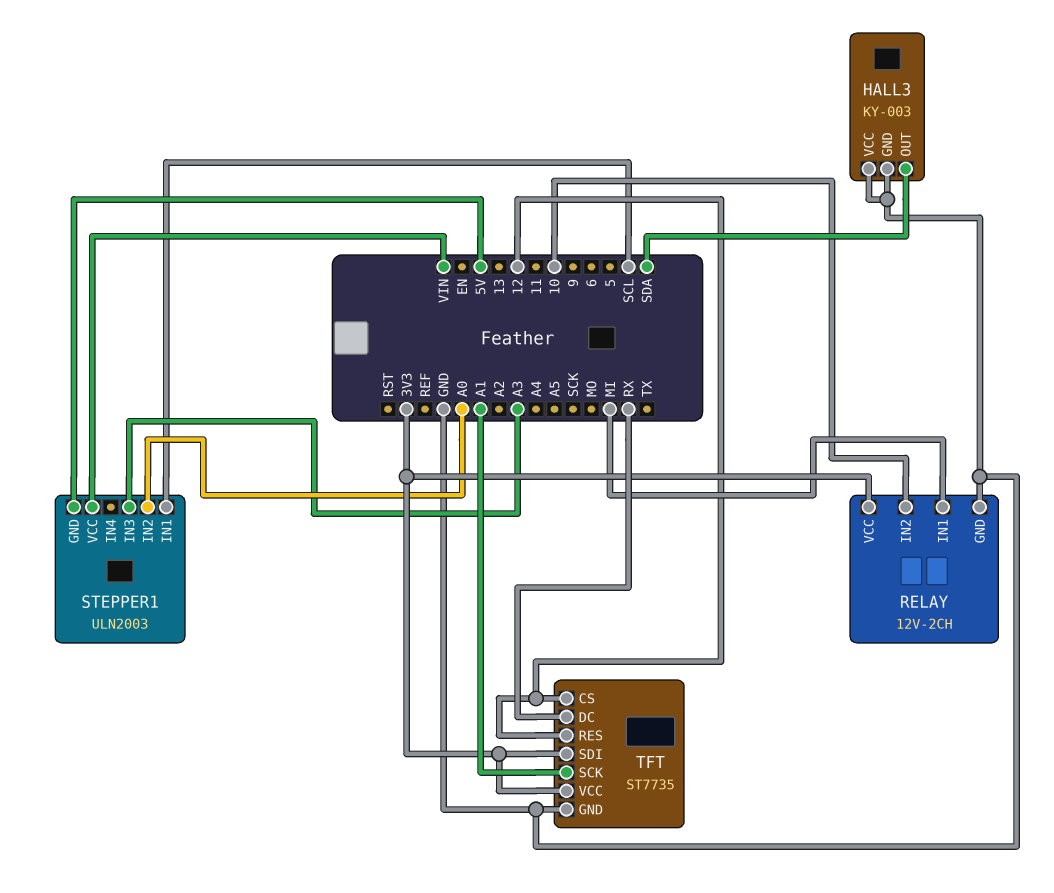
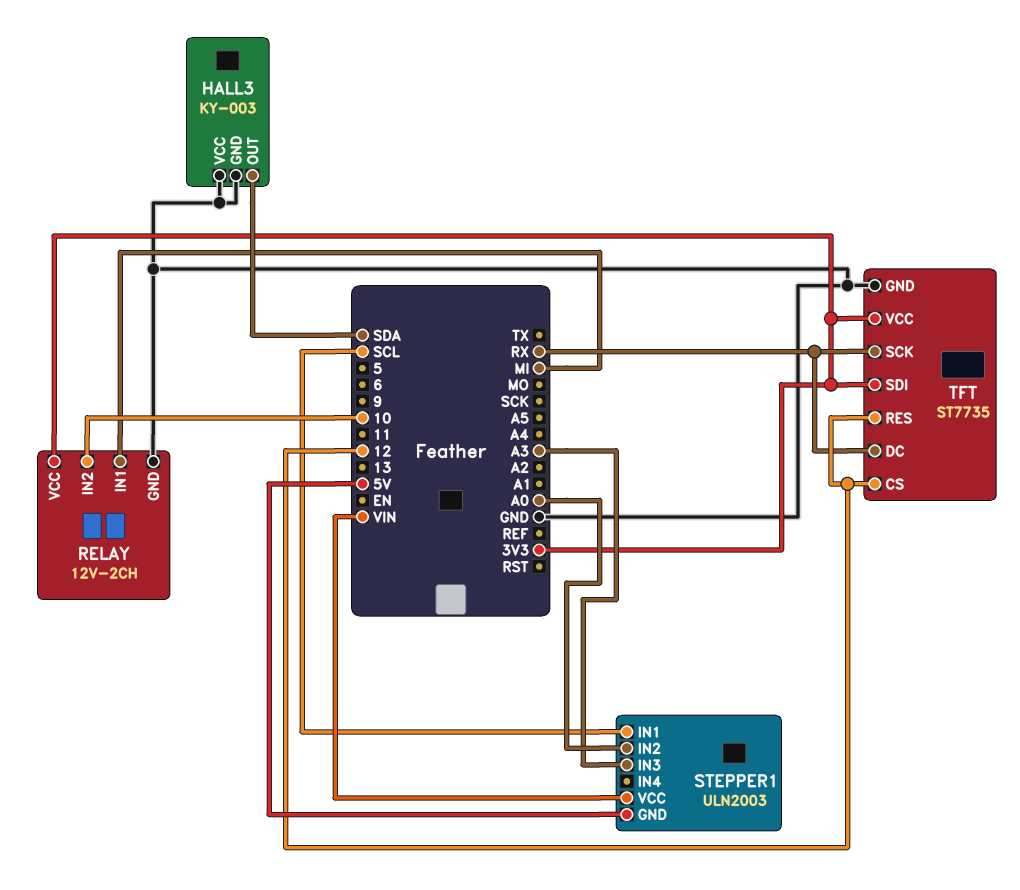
TFT pin SCK: A1 -> RX

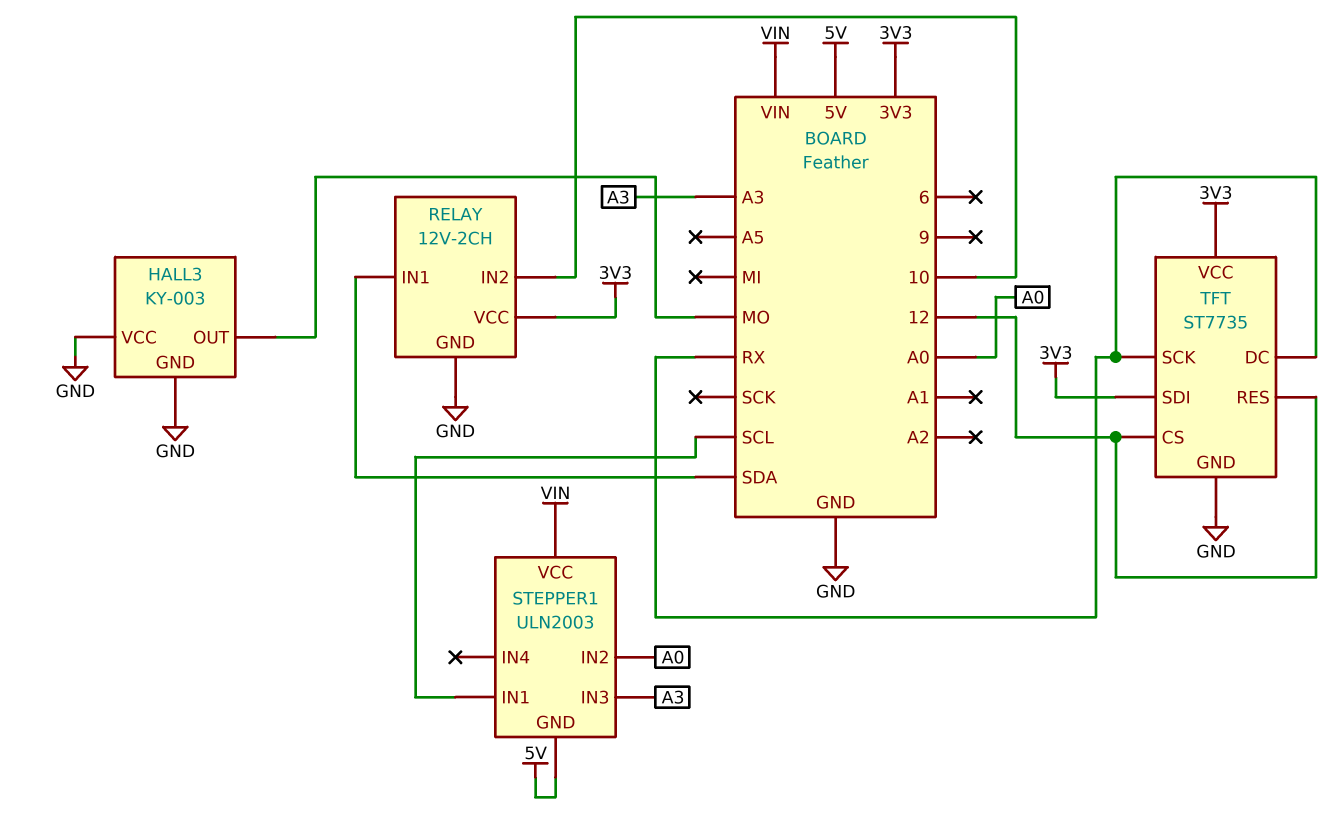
HALL3 pin OUT: SDA -> MO
RELAY pin IN1: MI -> SDA

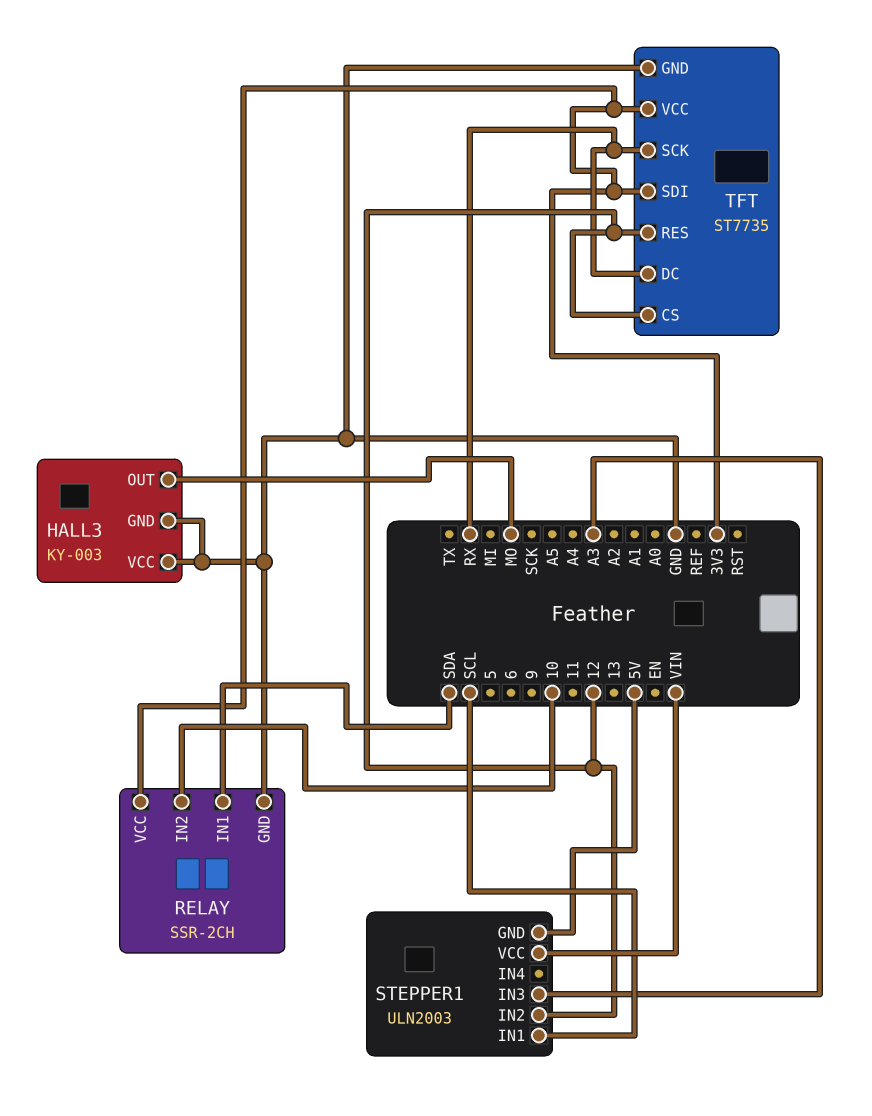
RELAY: 12V-2CH -> SSR-2CH
STEPPER1 pin IN2: A0 -> 12

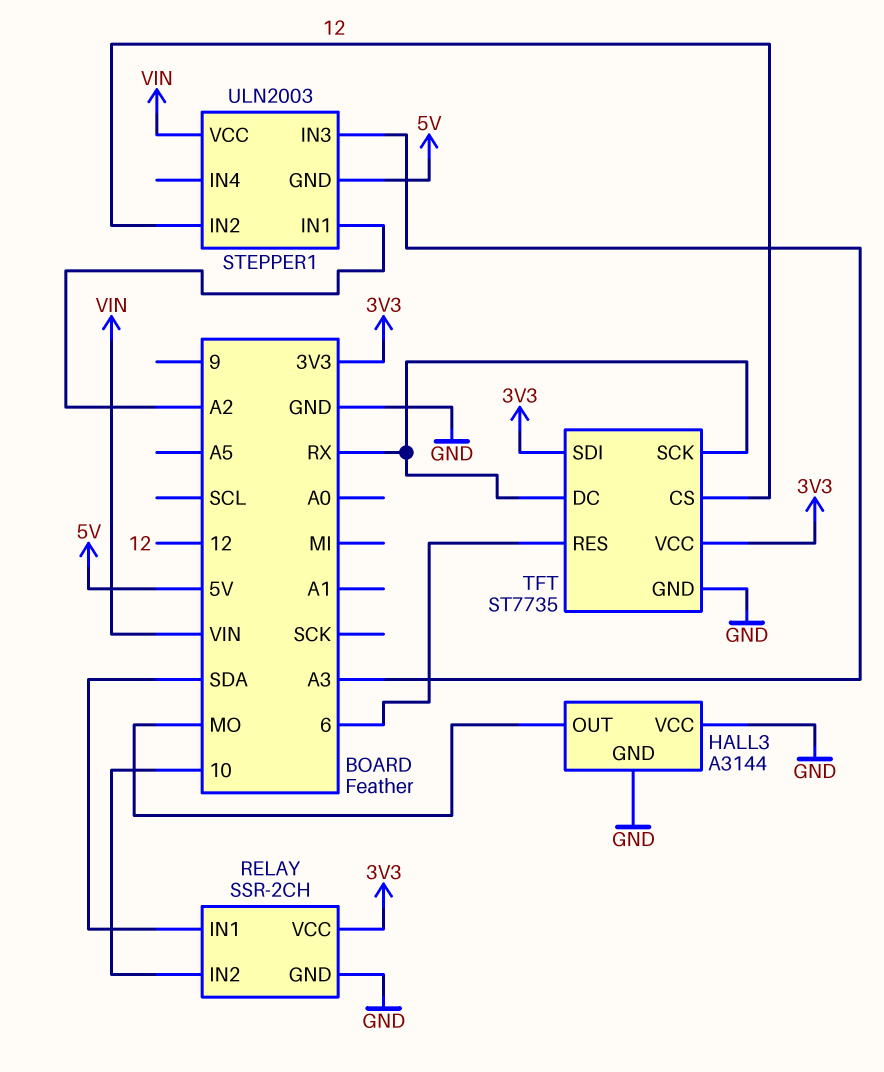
HALL3: KY-003 -> A3144
STEPPER1 pin IN1: SCL -> A2
TFT pin RES: 12 -> 6

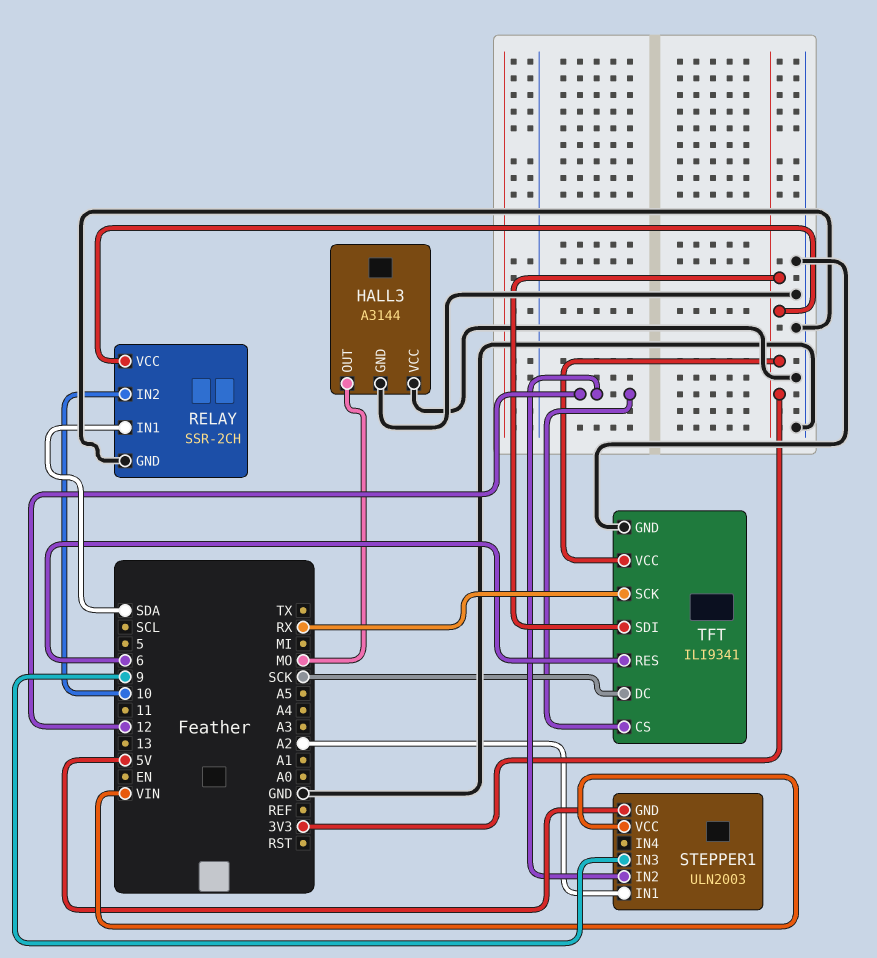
STEPPER1 pin IN3: A3 -> 9
TFT: ST7735 -> ILI9341
TFT pin DC: RX -> SCK

